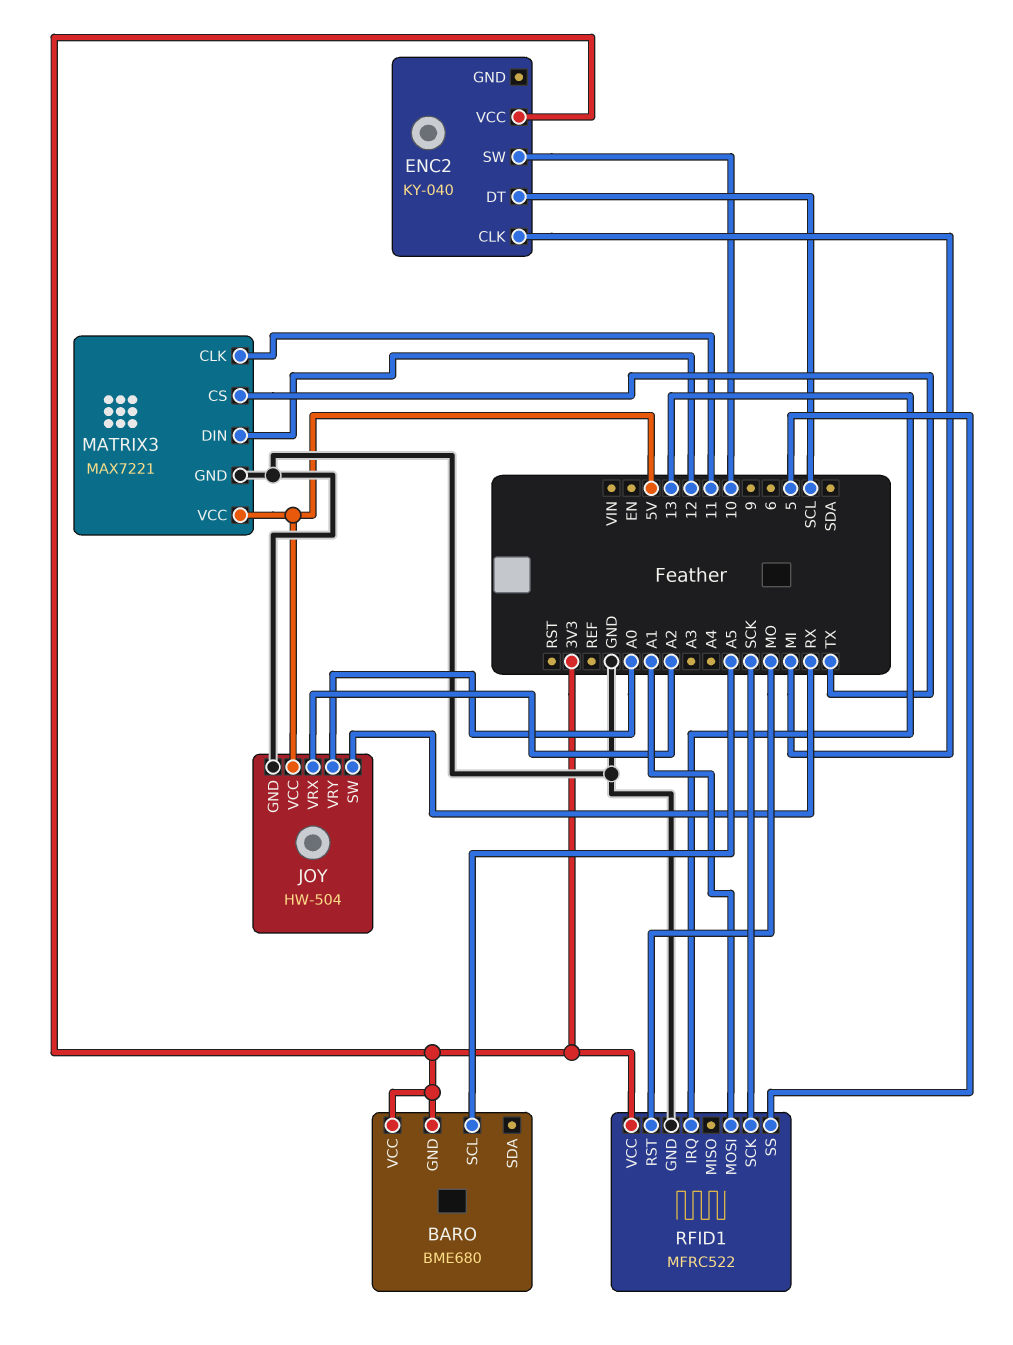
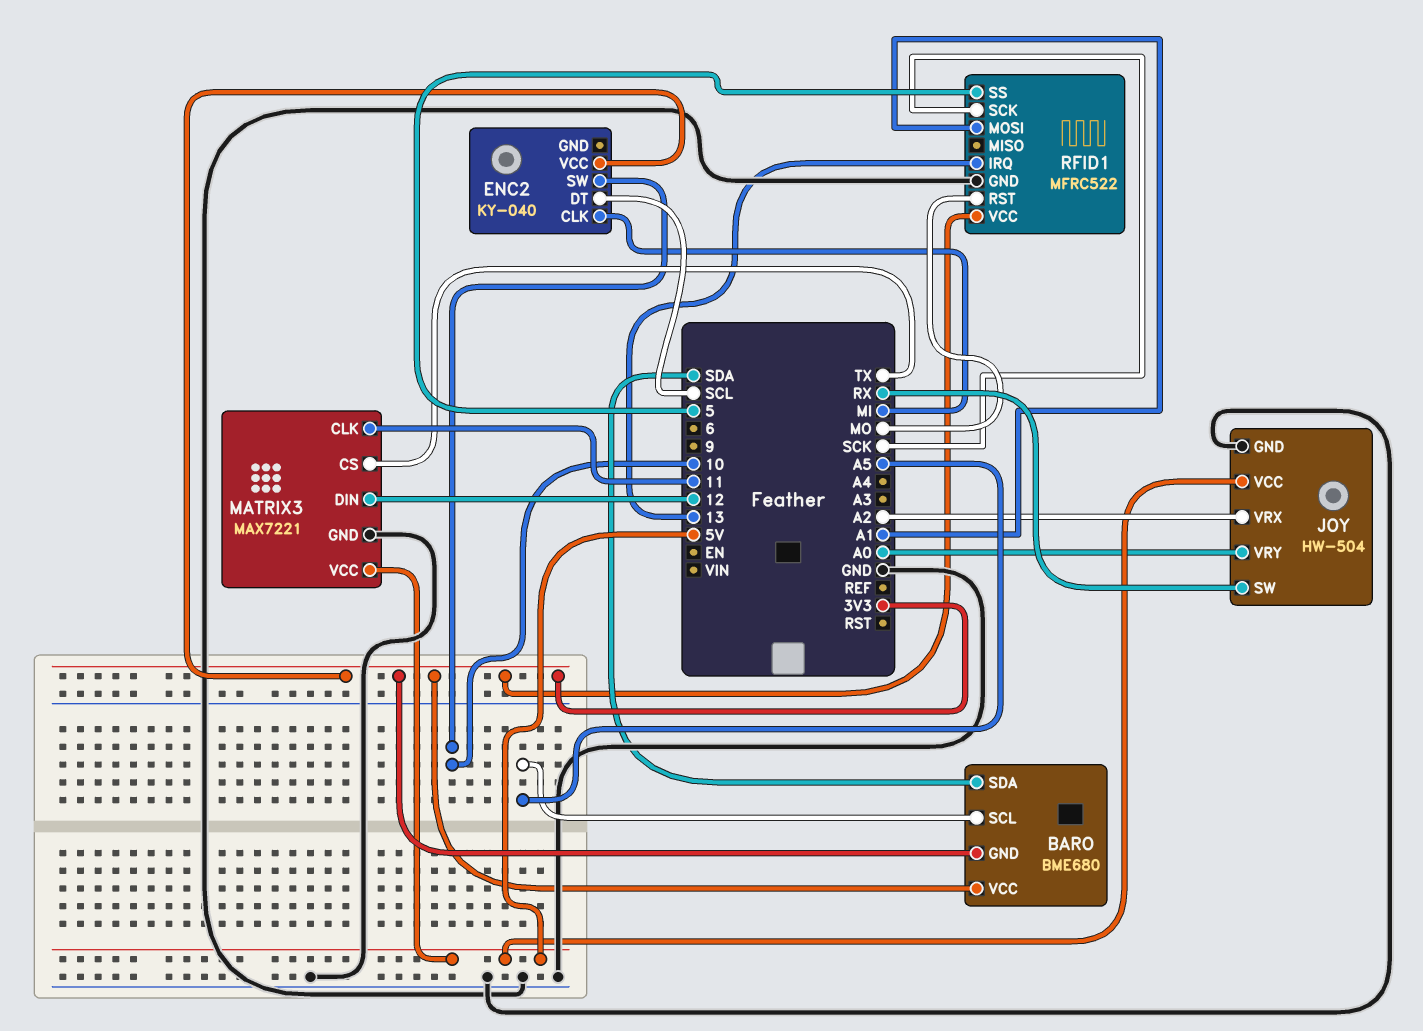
BARO pin SDA: none -> SDA

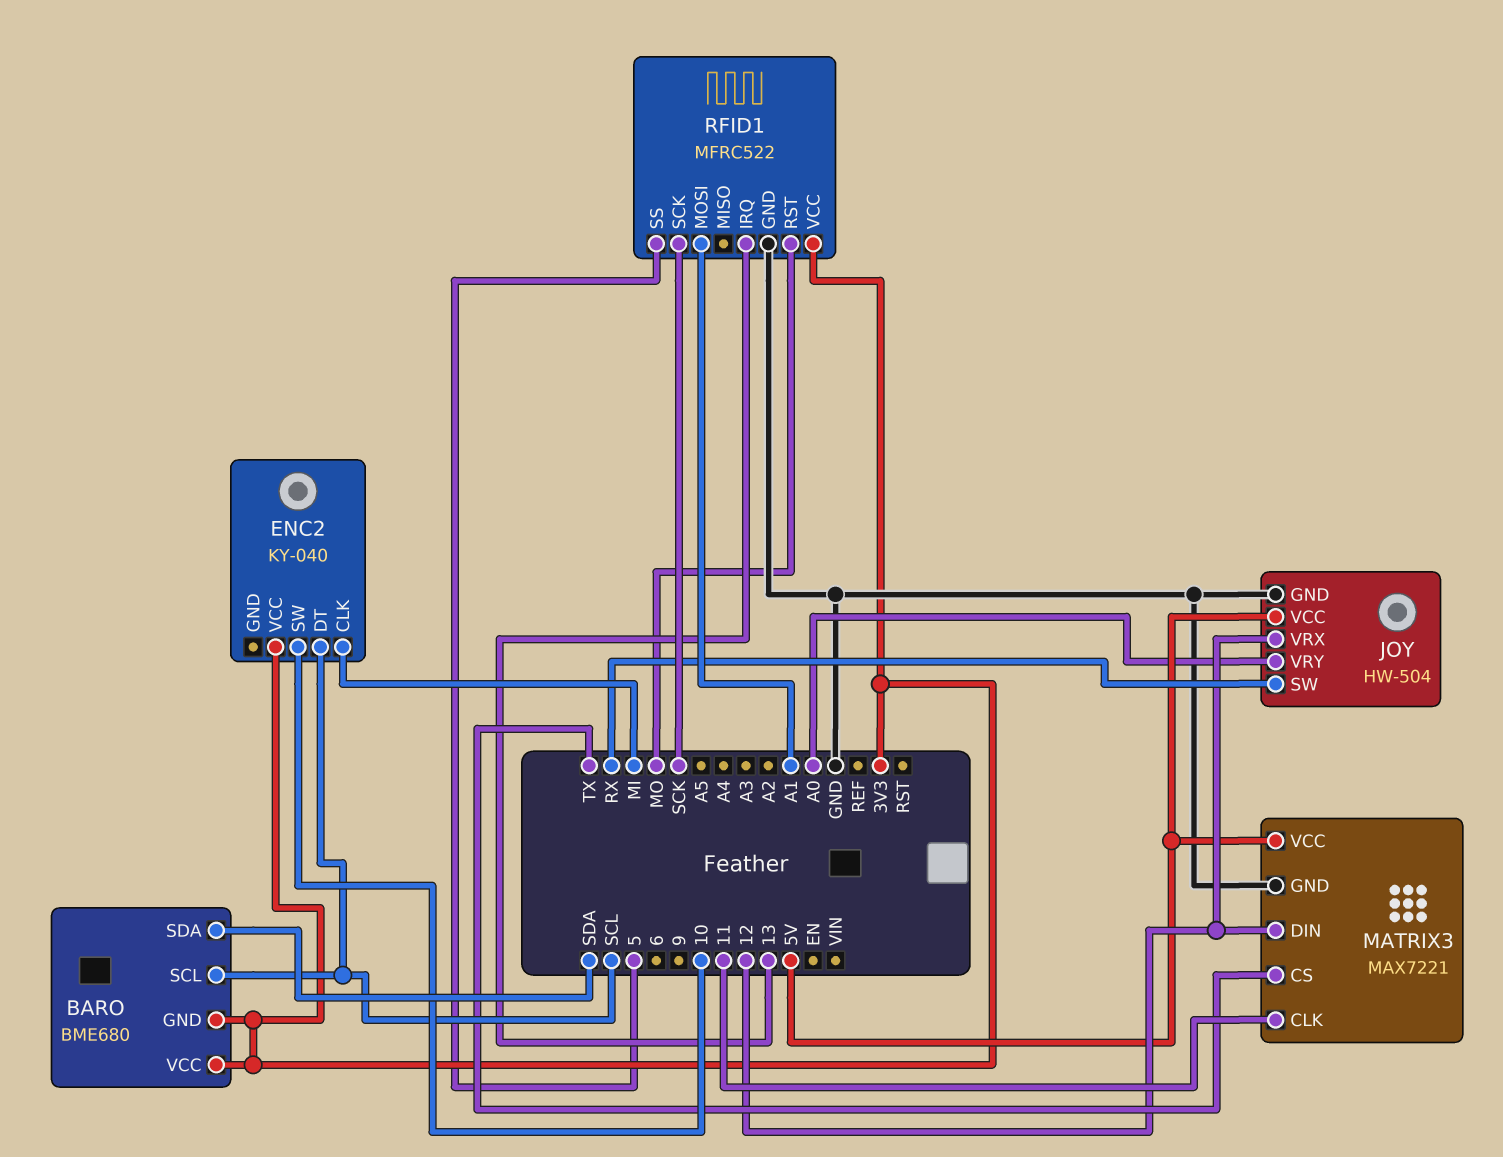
BARO pin SCL: A5 -> SCL
JOY pin VRX: A2 -> 12

